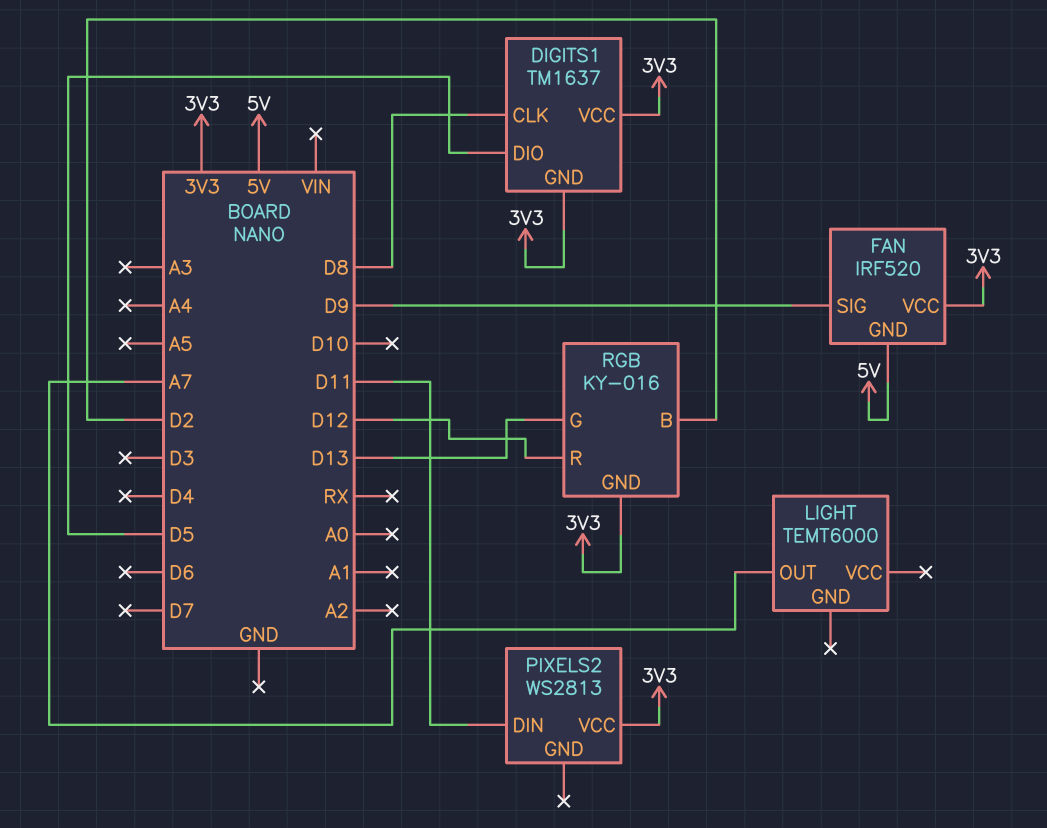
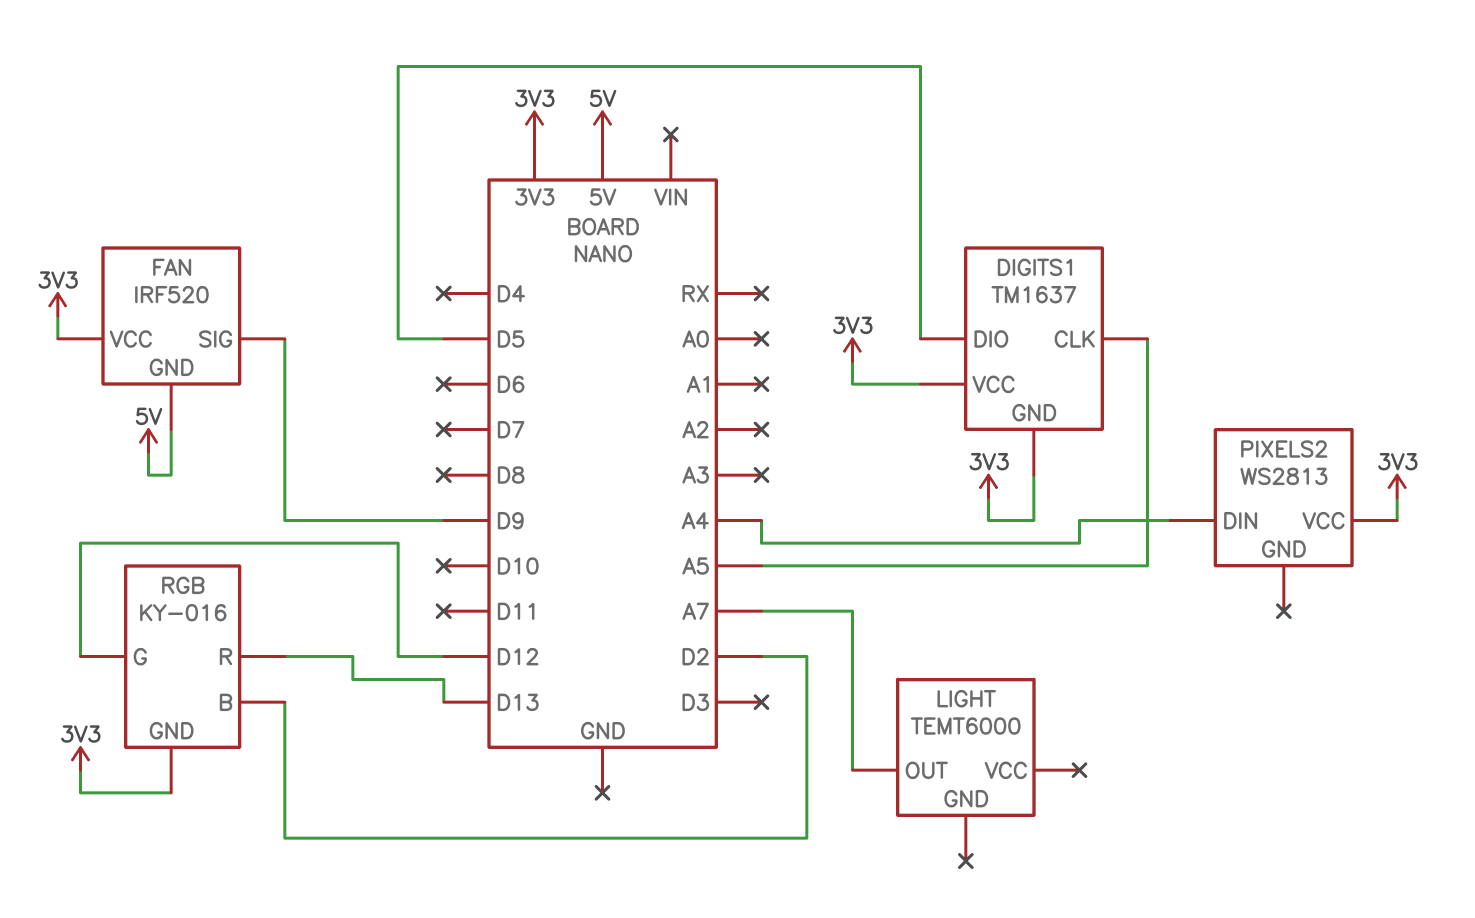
DIGITS1 pin CLK: D8 -> A5
PIXELS2 pin DIN: D11 -> A4
RGB pin G: D13 -> D12
RGB pin R: D12 -> D13

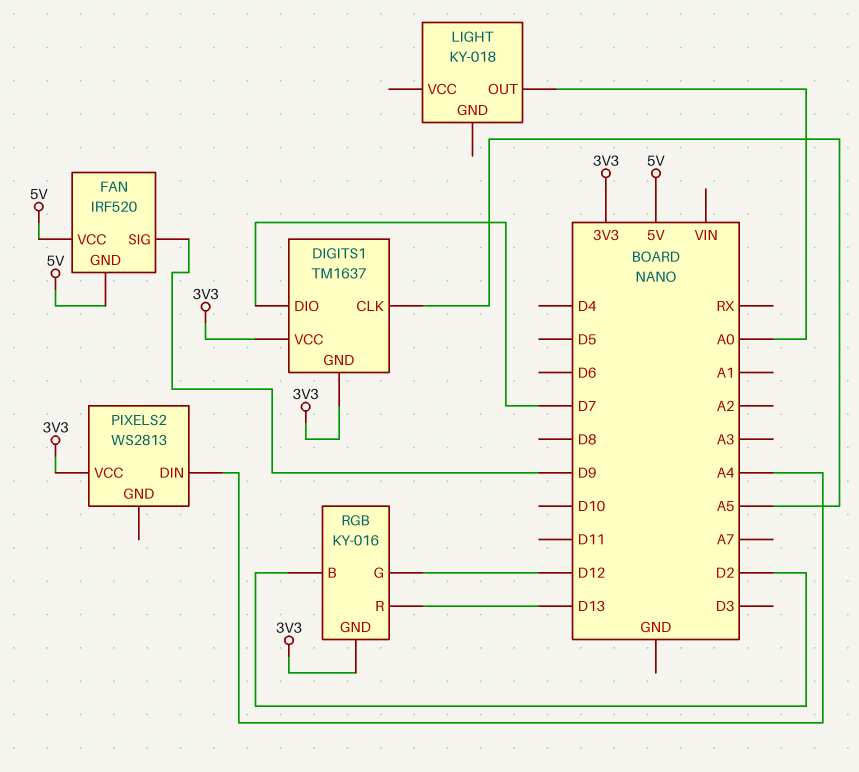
DIGITS1 pin DIO: D5 -> D7
FAN pin VCC: 3V3 -> 5V
LIGHT: TEMT6000 -> KY-018
LIGHT pin OUT: A7 -> A0

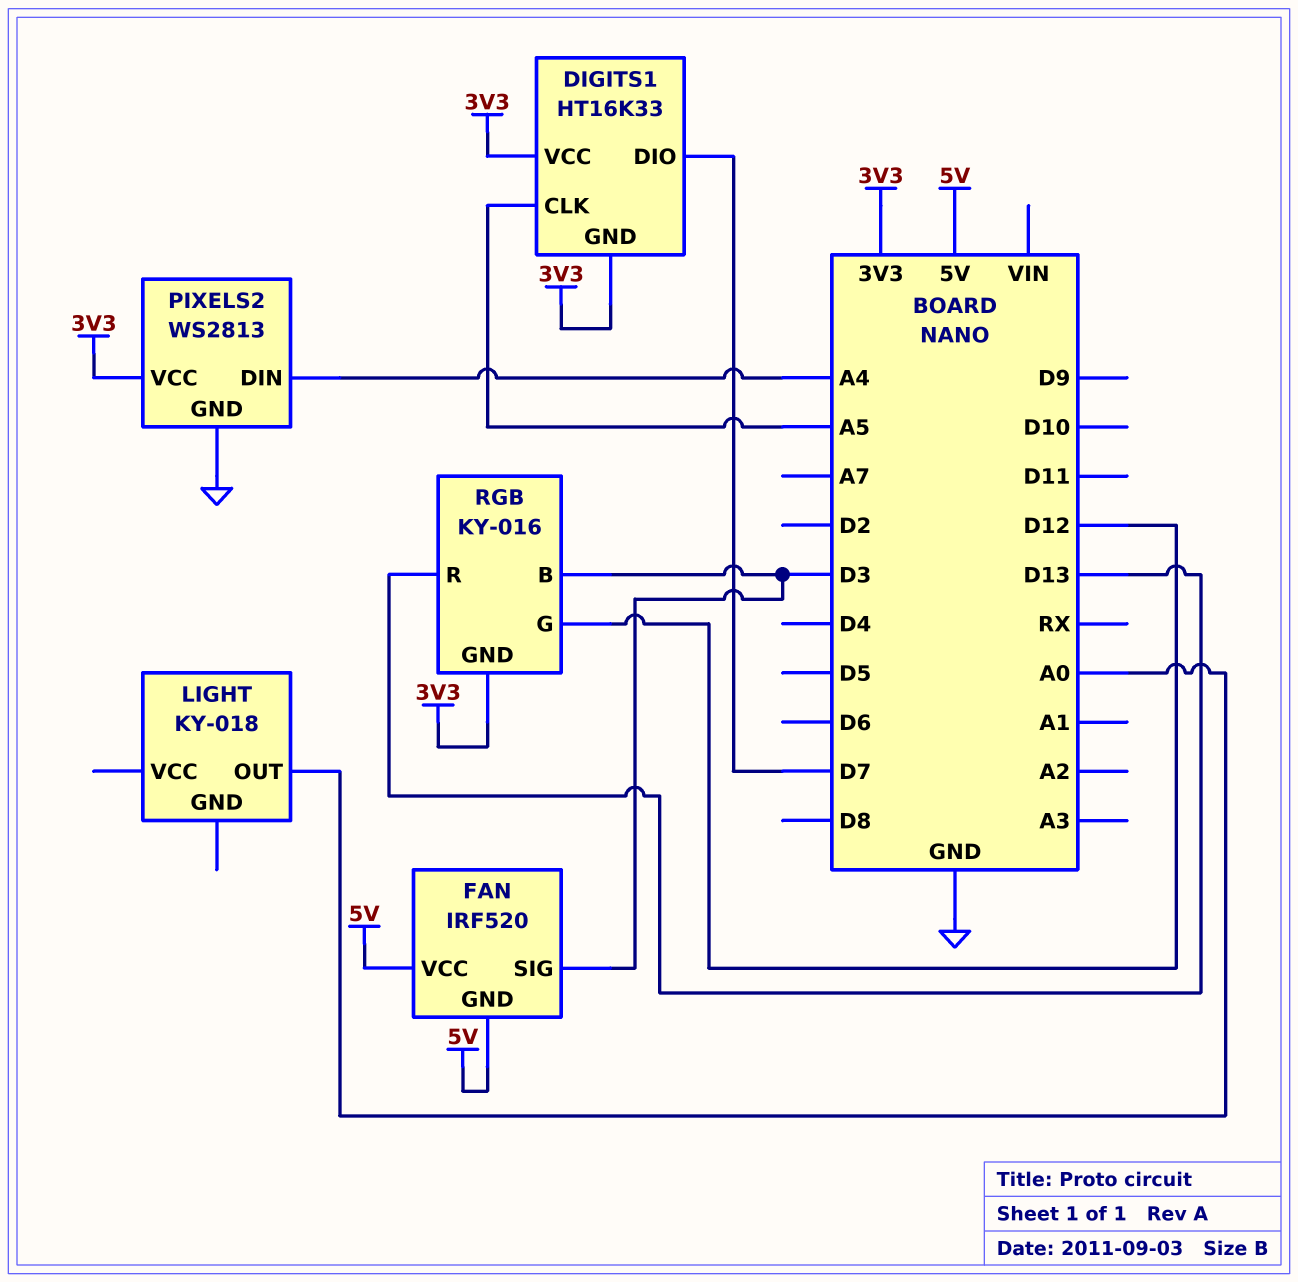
DIGITS1: TM1637 -> HT16K33
FAN pin SIG: D9 -> D3
PIXELS2 pin GND: none -> GND
RGB pin B: D2 -> D3

